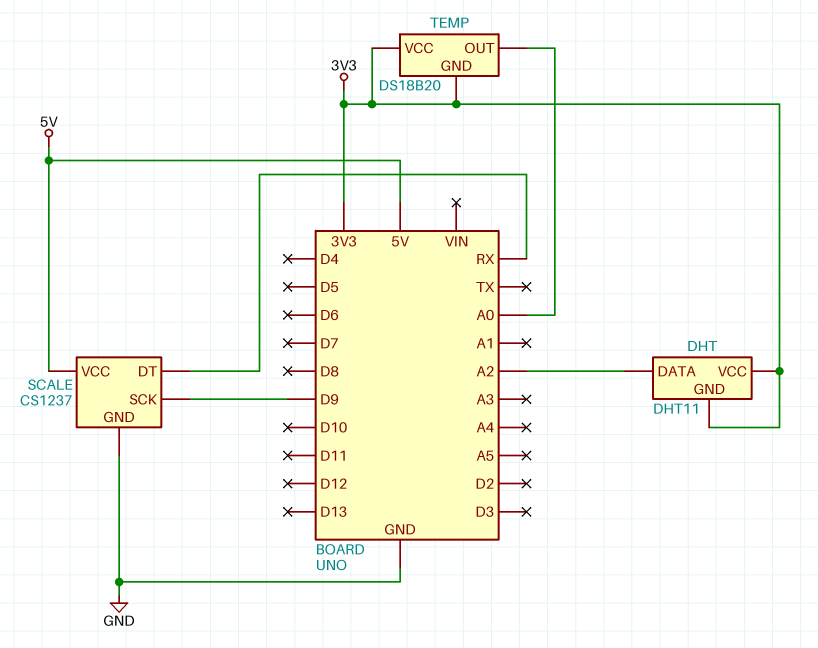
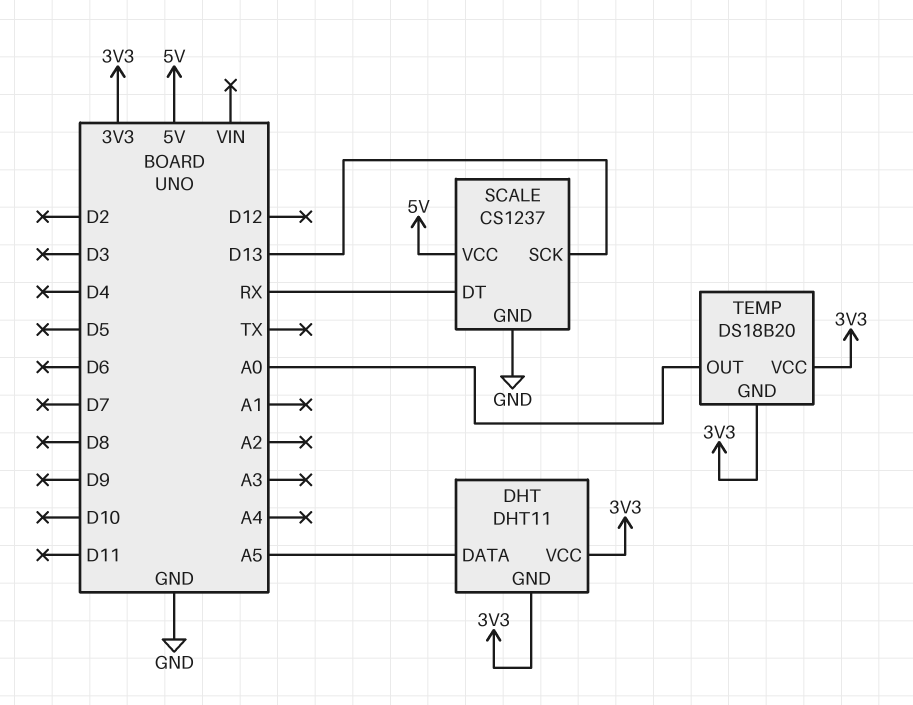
DHT pin DATA: A2 -> A5
SCALE pin SCK: D9 -> D13

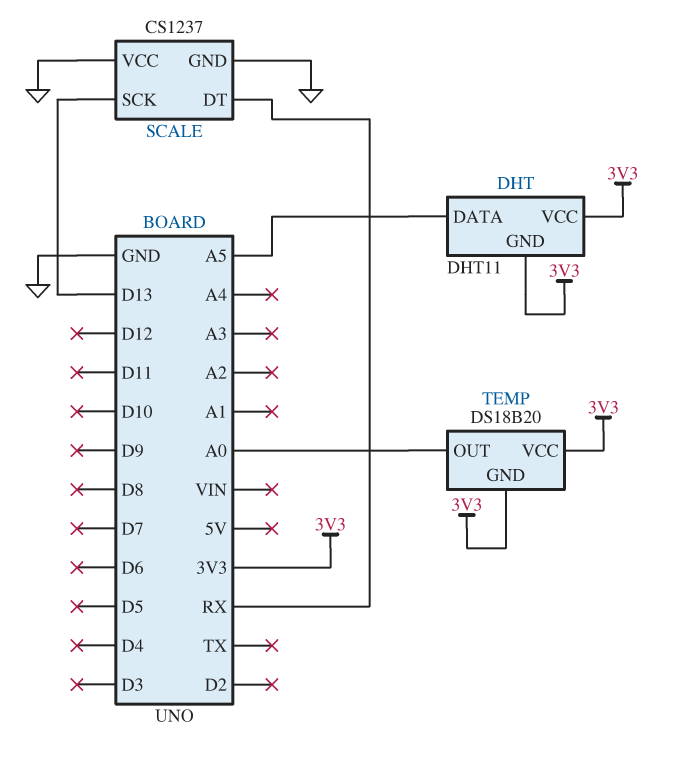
SCALE pin VCC: 5V -> GND

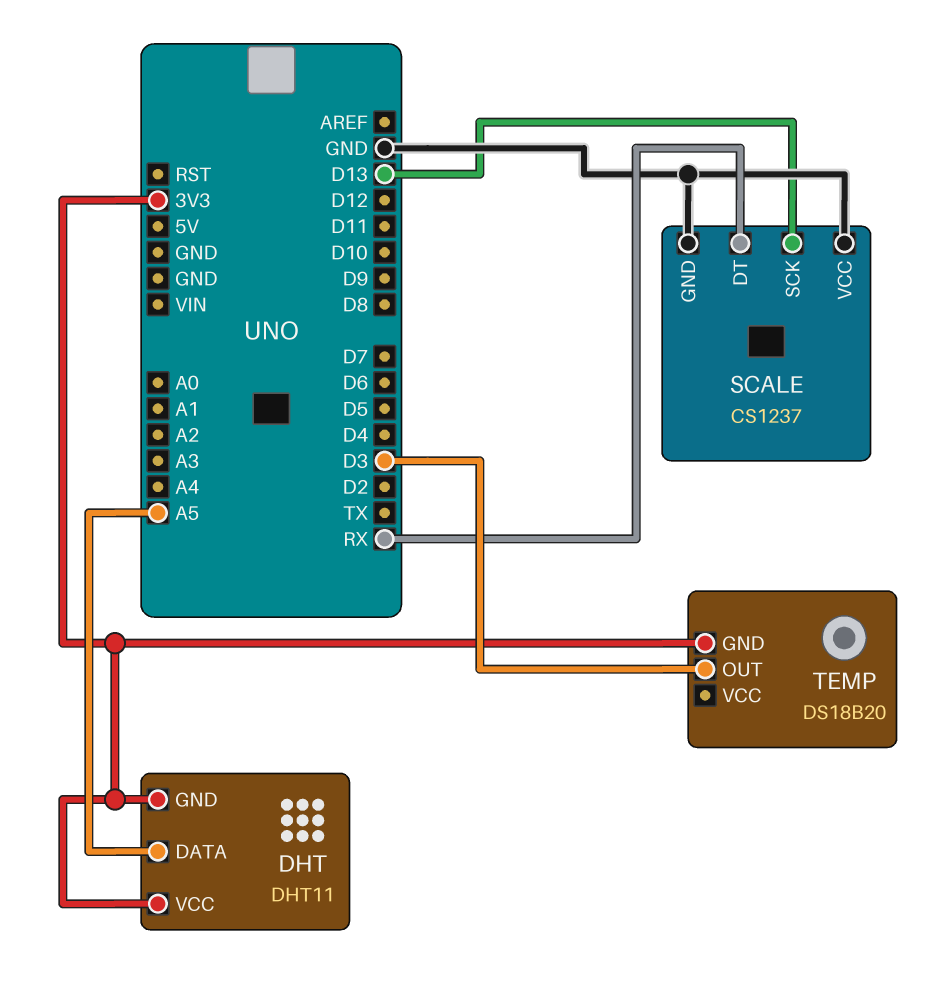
TEMP pin OUT: A0 -> D3
TEMP pin VCC: 3V3 -> none

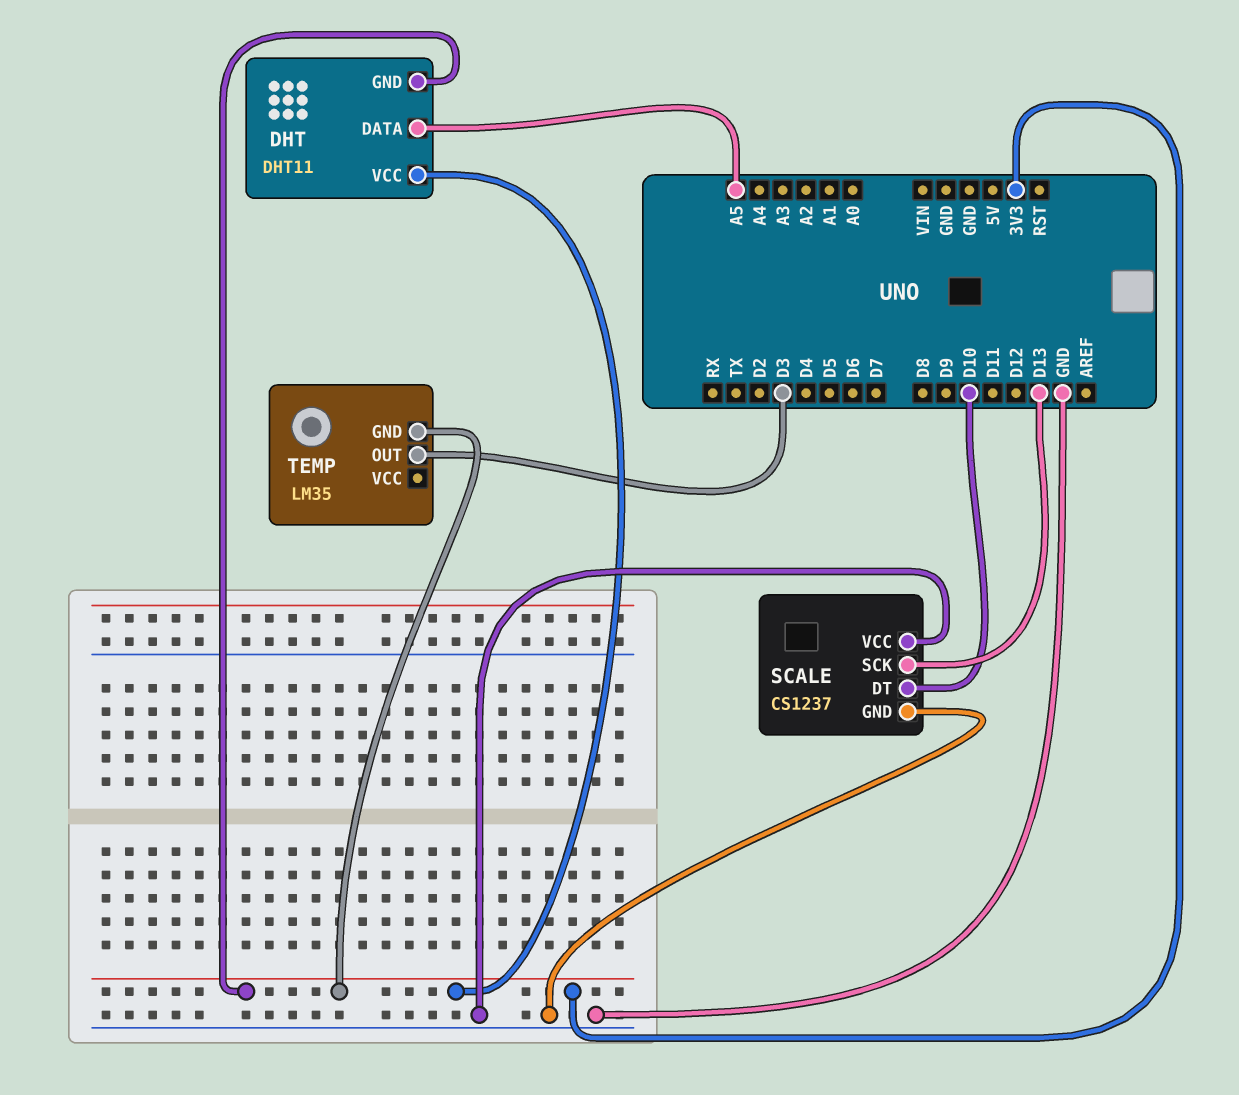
SCALE pin DT: RX -> D10
TEMP: DS18B20 -> LM35

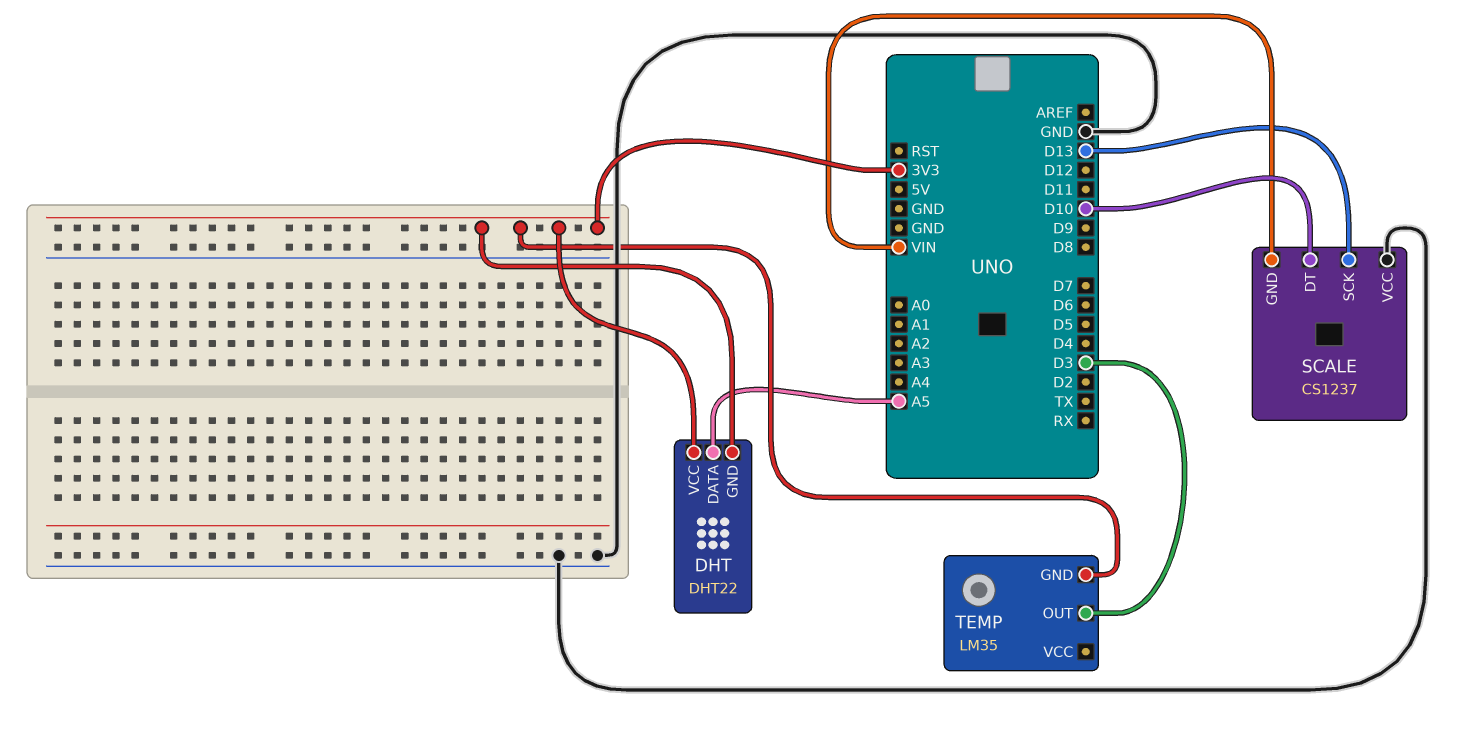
DHT: DHT11 -> DHT22
SCALE pin GND: GND -> VIN

